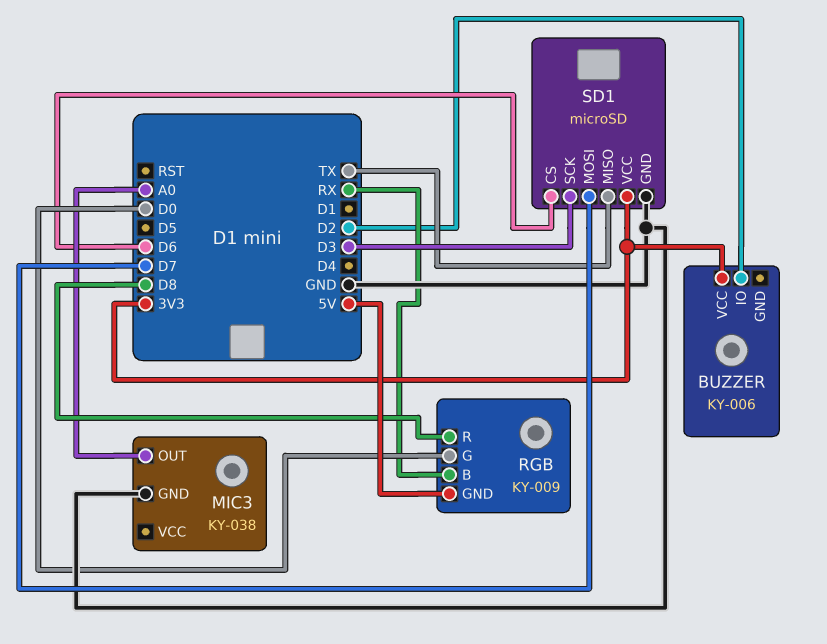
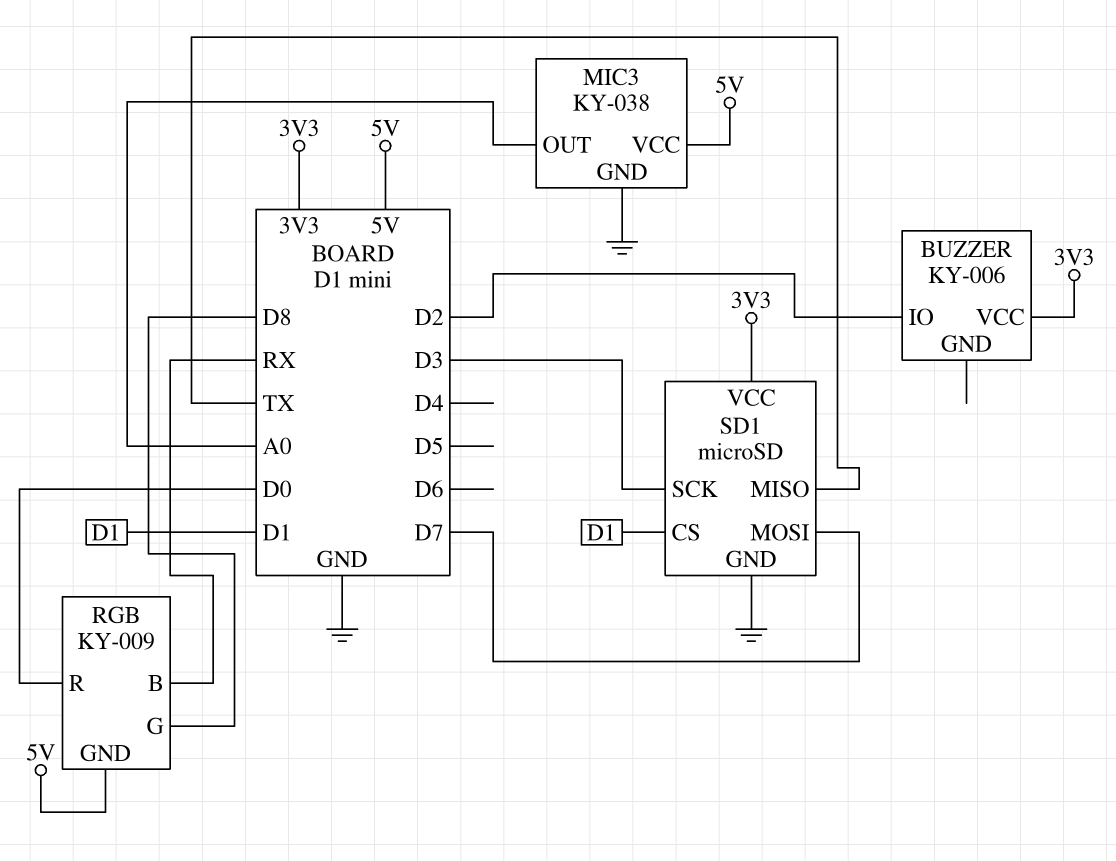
MIC3 pin VCC: none -> 5V
RGB pin G: D0 -> D8
RGB pin R: D8 -> D0
SD1 pin CS: D6 -> D1

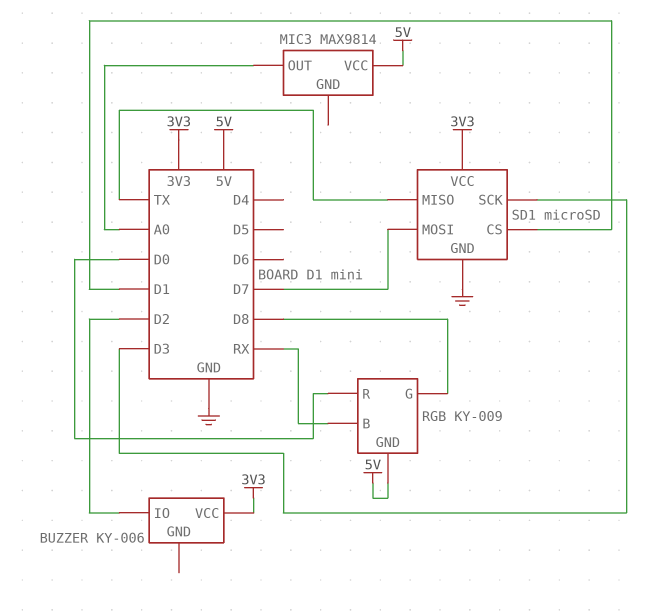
MIC3: KY-038 -> MAX9814
MIC3 pin GND: GND -> none

